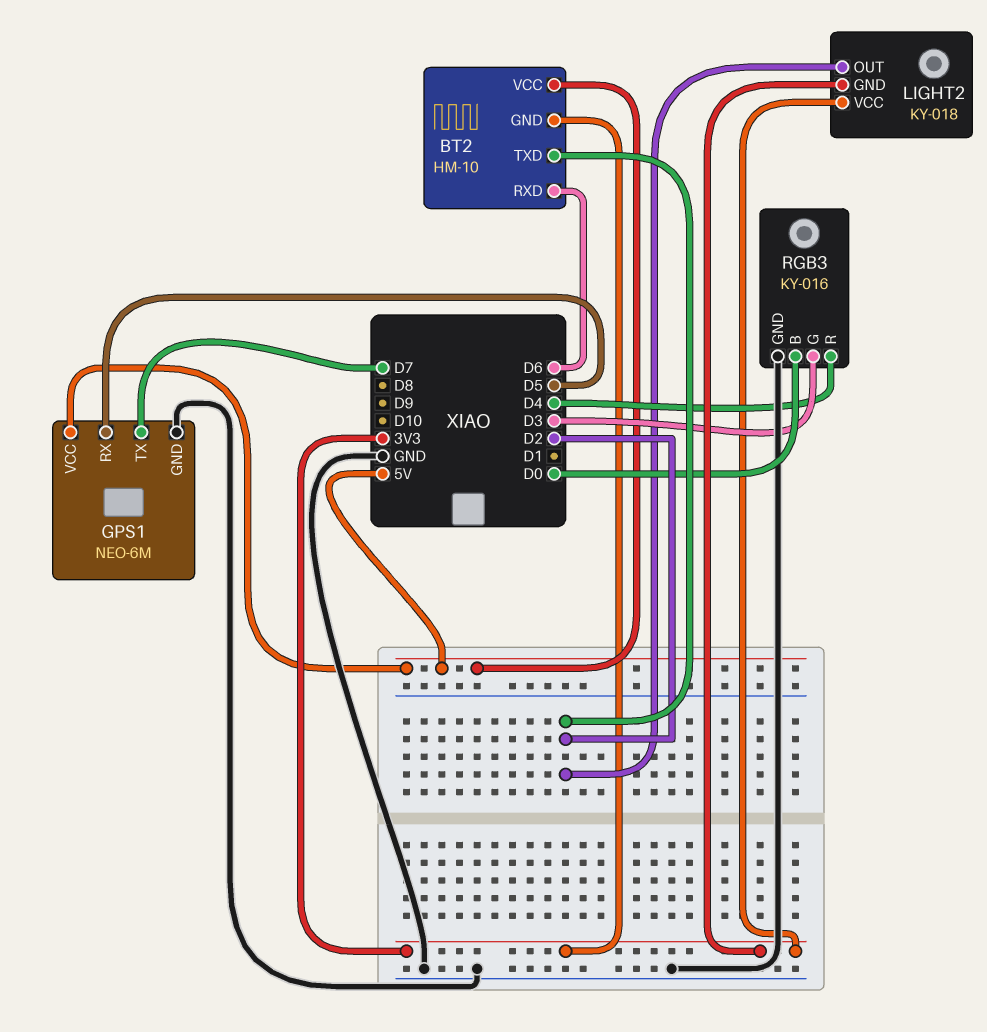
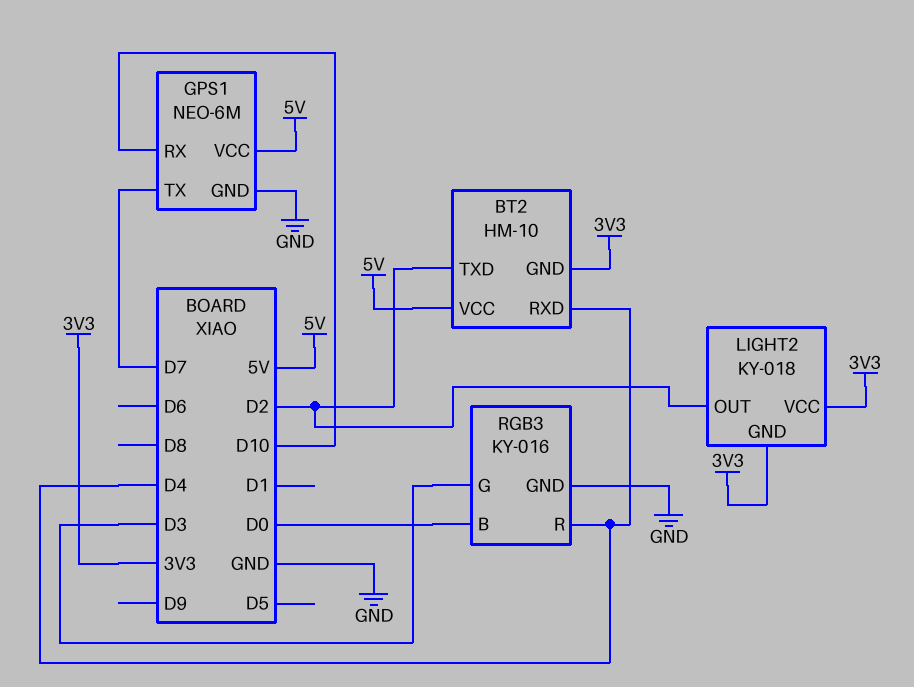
BT2 pin RXD: D6 -> D4
GPS1 pin RX: D5 -> D10

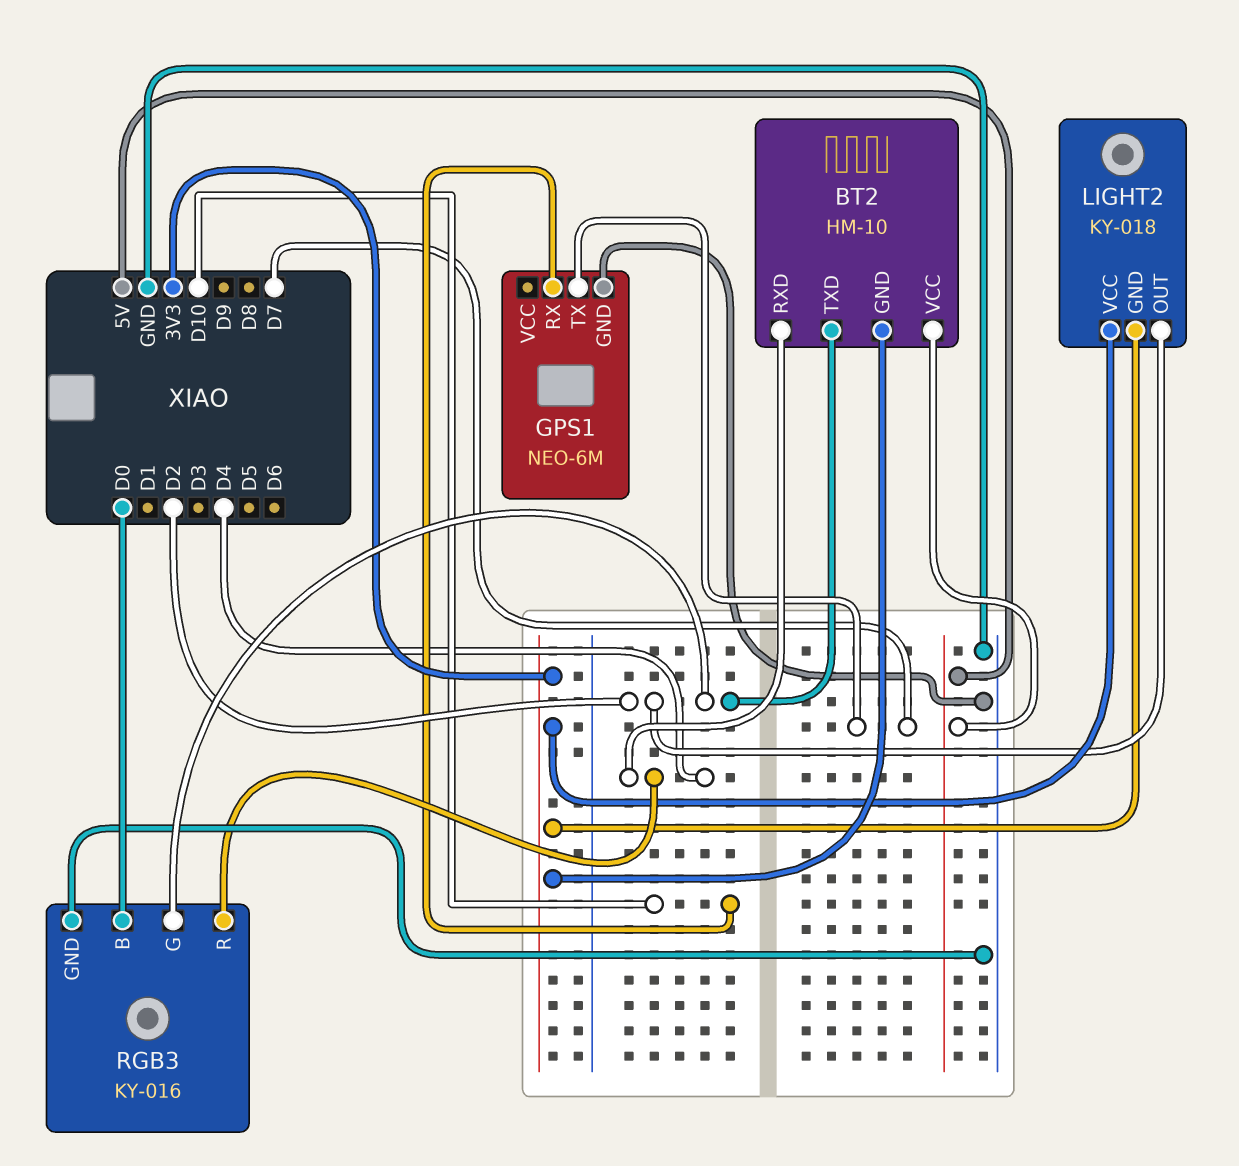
GPS1 pin VCC: 5V -> none
RGB3 pin G: D3 -> D2

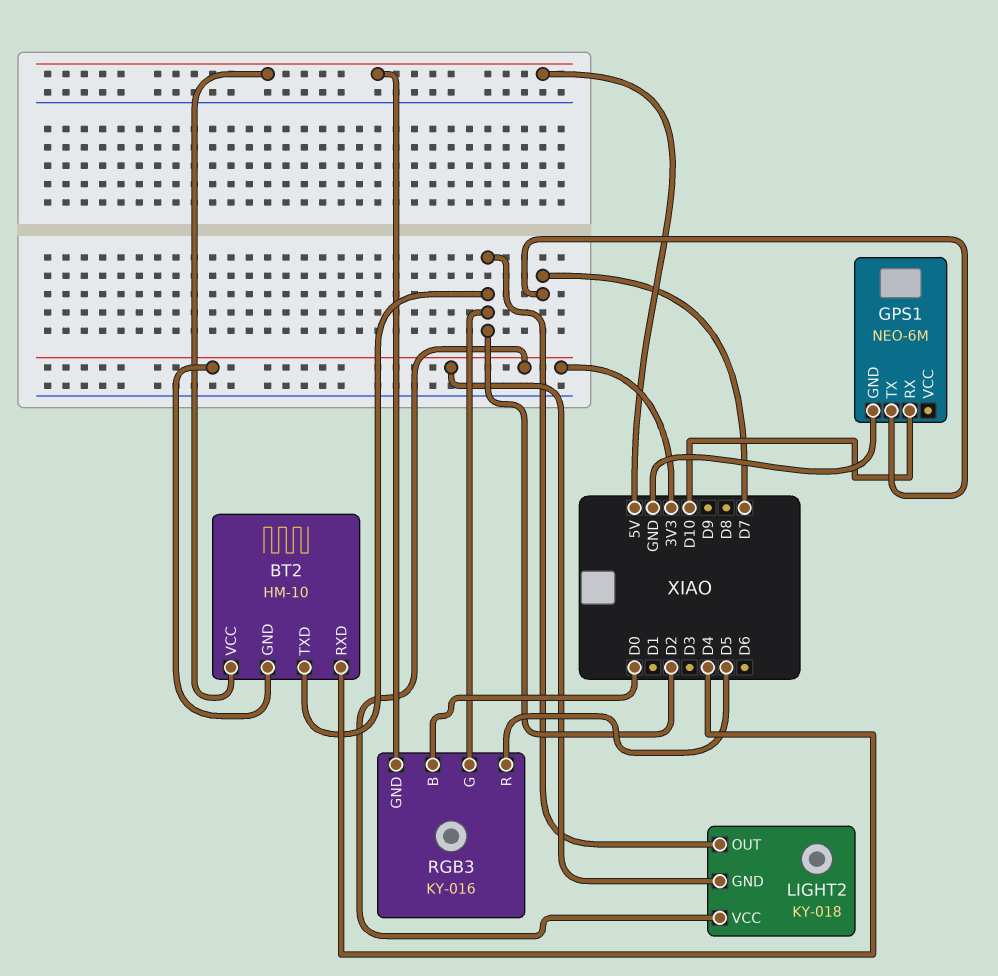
RGB3 pin GND: GND -> 5V
RGB3 pin R: D4 -> D5

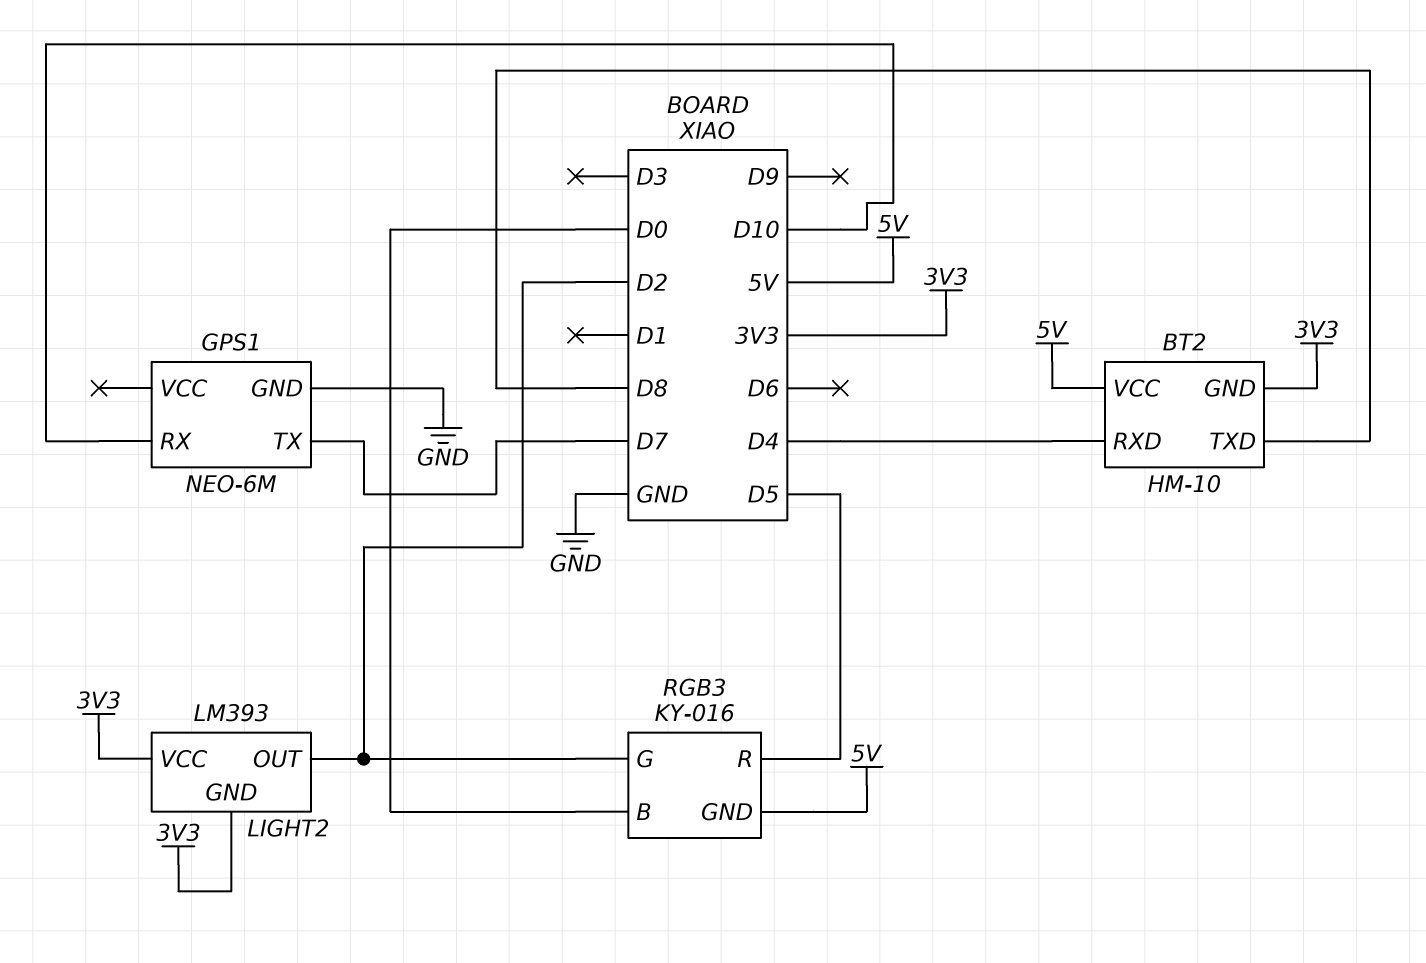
BT2 pin TXD: D2 -> D8
LIGHT2: KY-018 -> LM393

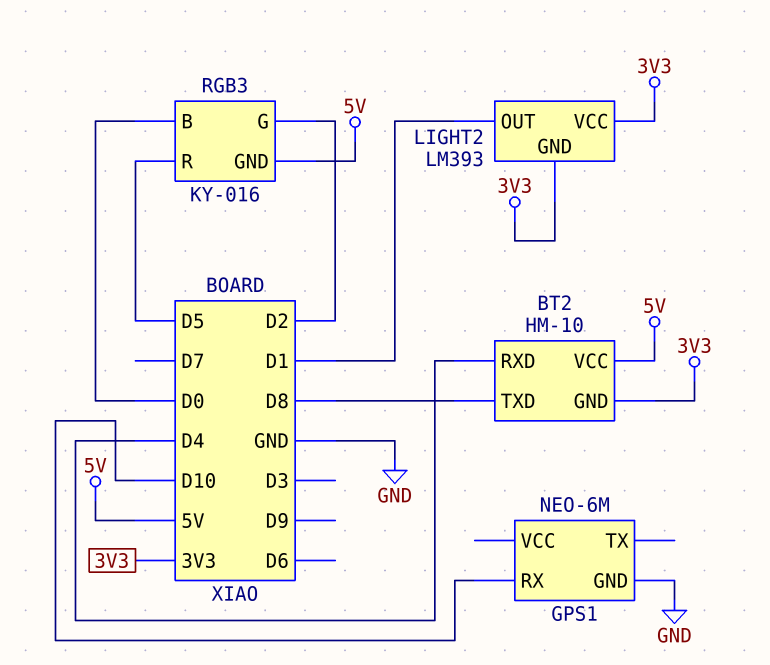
GPS1 pin TX: D7 -> none
LIGHT2 pin OUT: D2 -> D1

